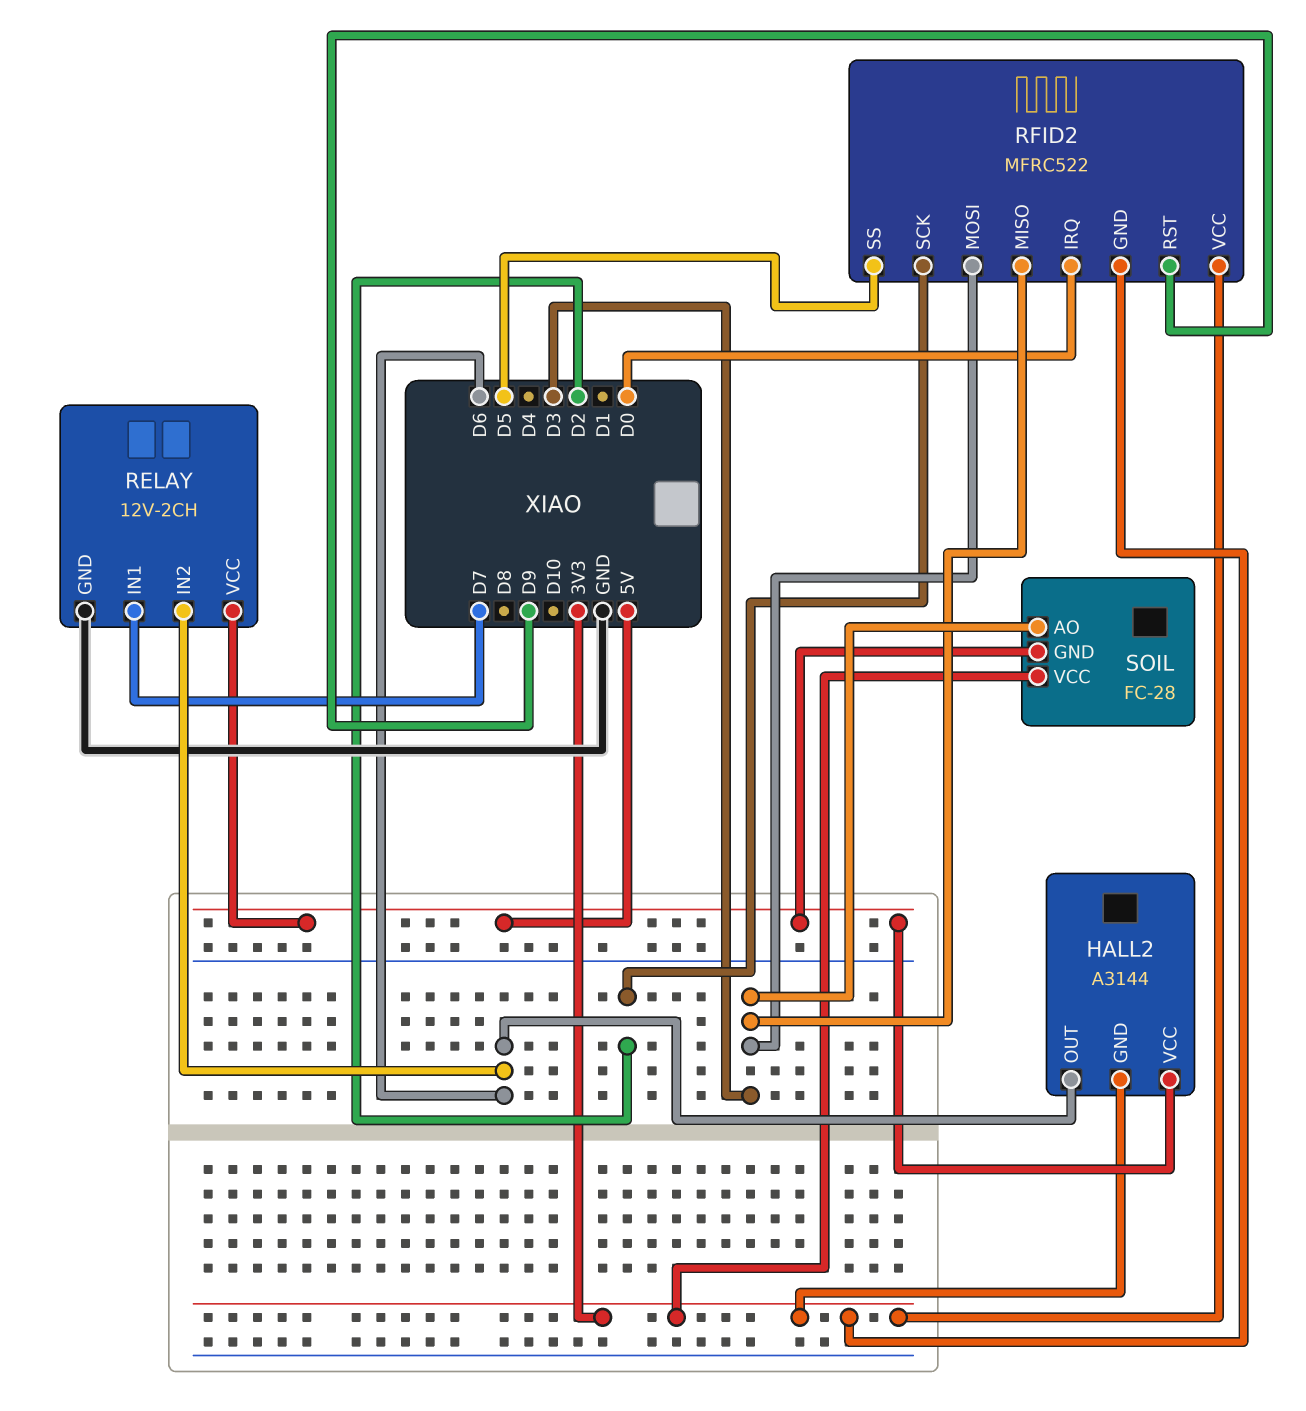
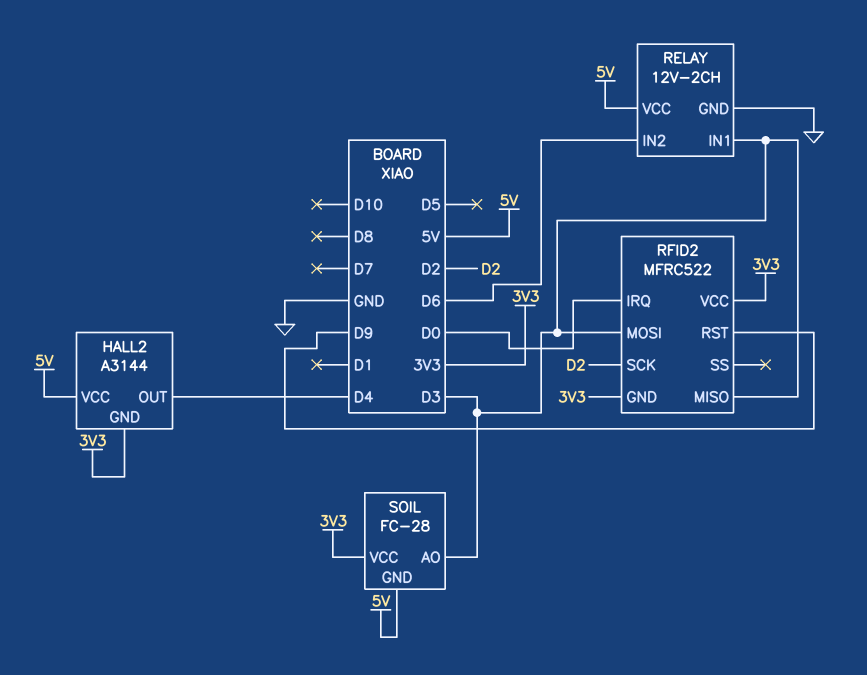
HALL2 pin OUT: D6 -> D4
RELAY pin IN1: D7 -> D3
RFID2 pin SS: D5 -> none

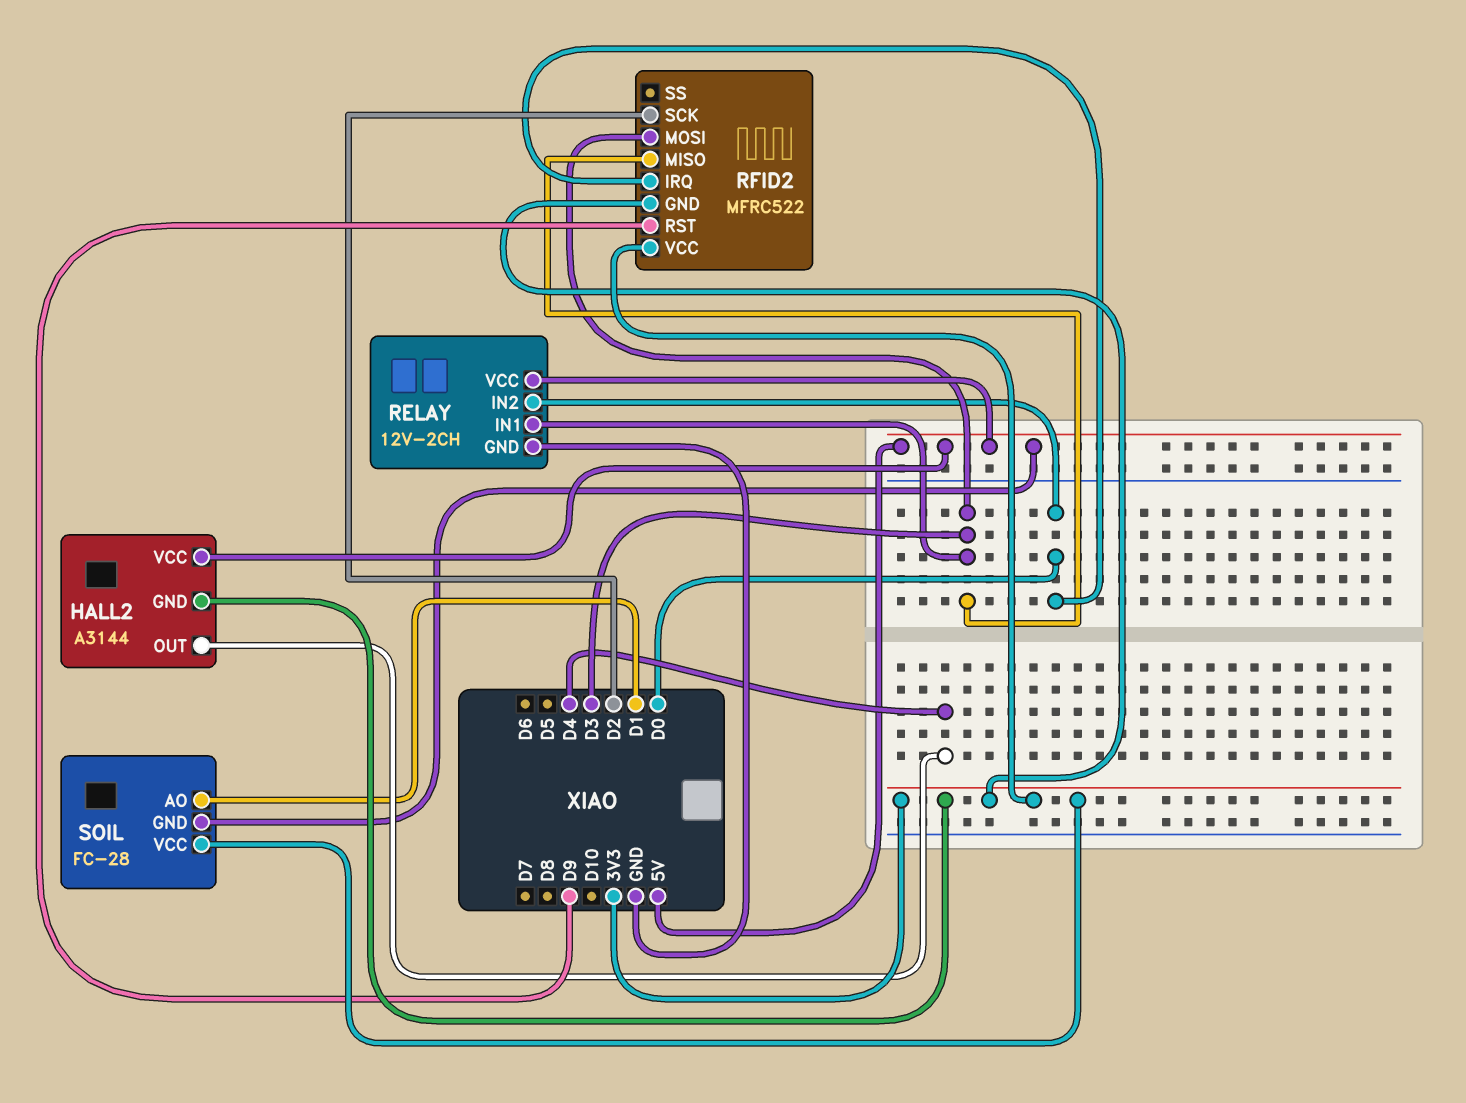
RELAY pin IN2: D6 -> D0
SOIL pin AO: D3 -> D1

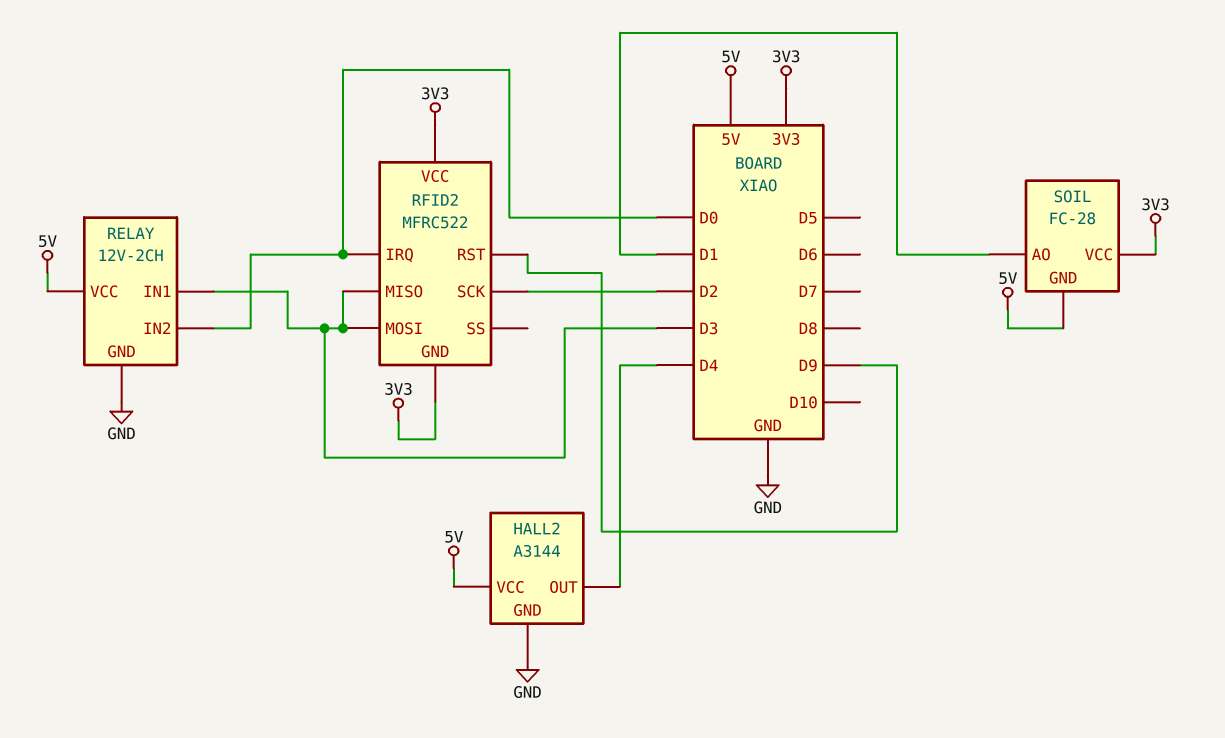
HALL2 pin GND: 3V3 -> GND

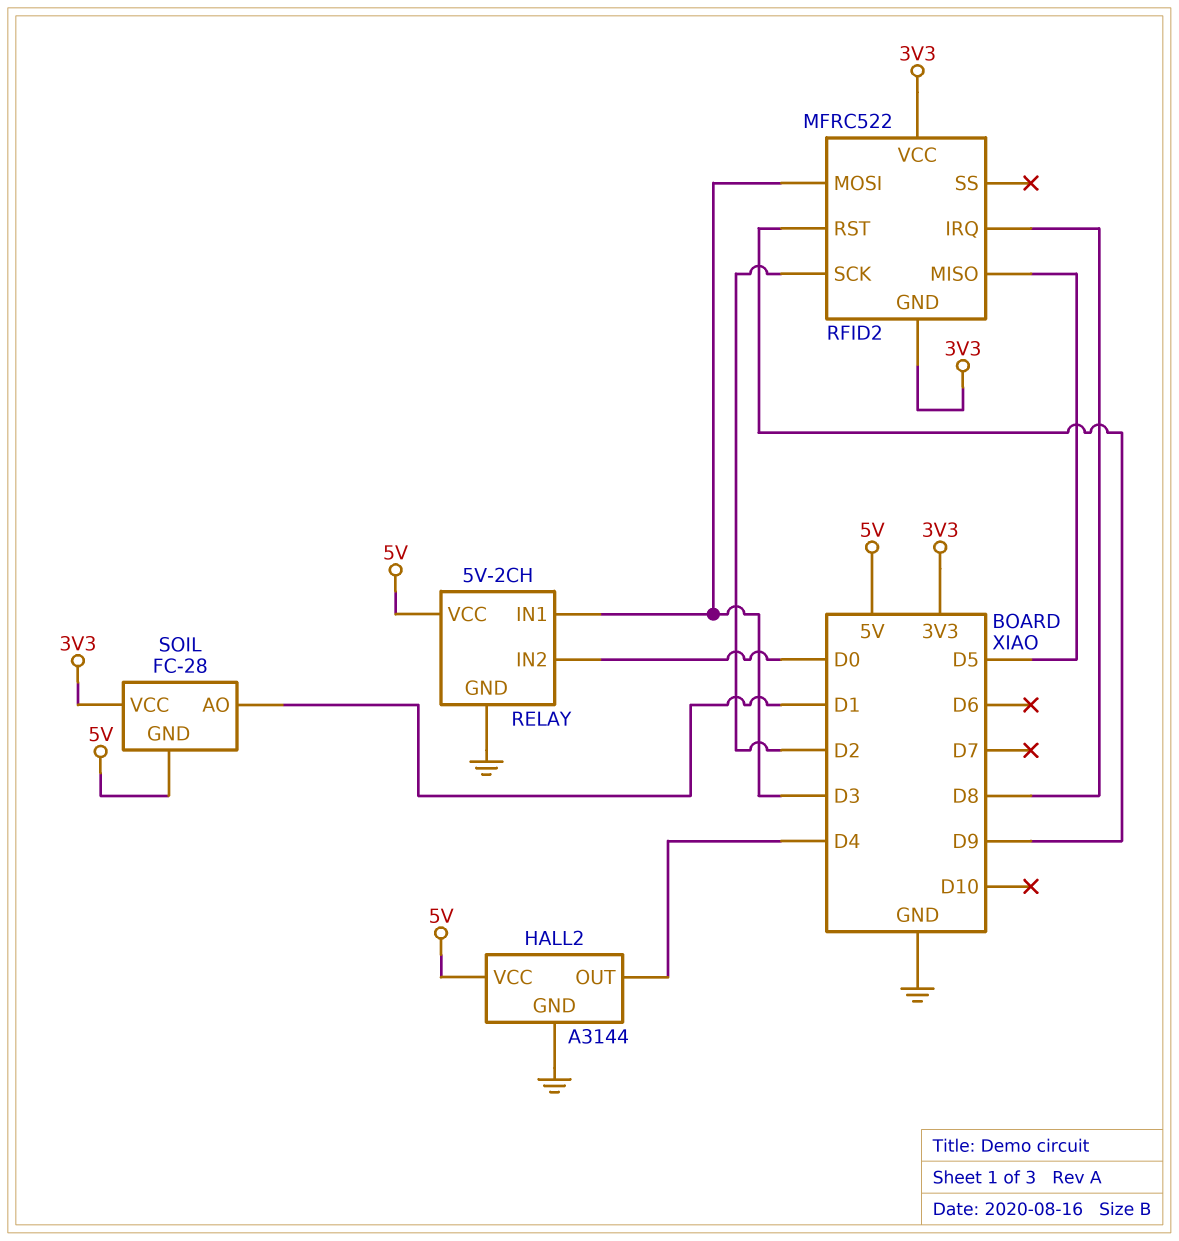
RELAY: 12V-2CH -> 5V-2CH
RFID2 pin IRQ: D0 -> D8
RFID2 pin MISO: D3 -> D5

